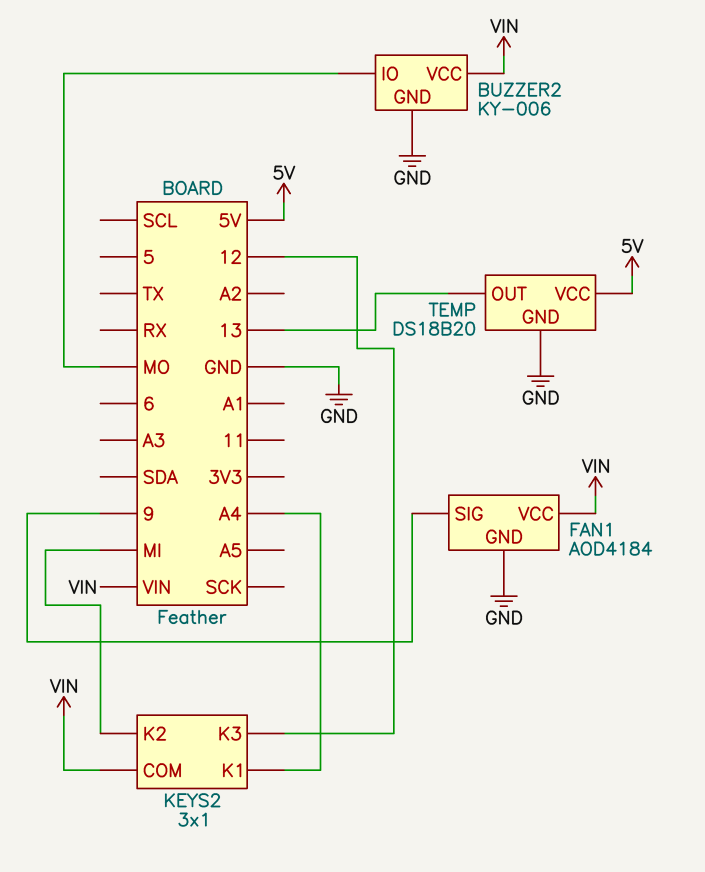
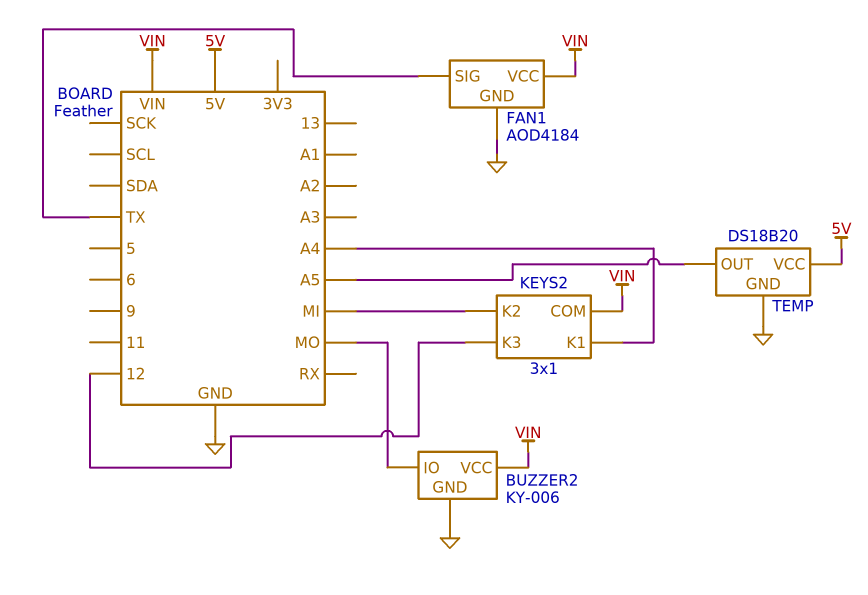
FAN1 pin SIG: 9 -> TX
TEMP pin OUT: 13 -> A5

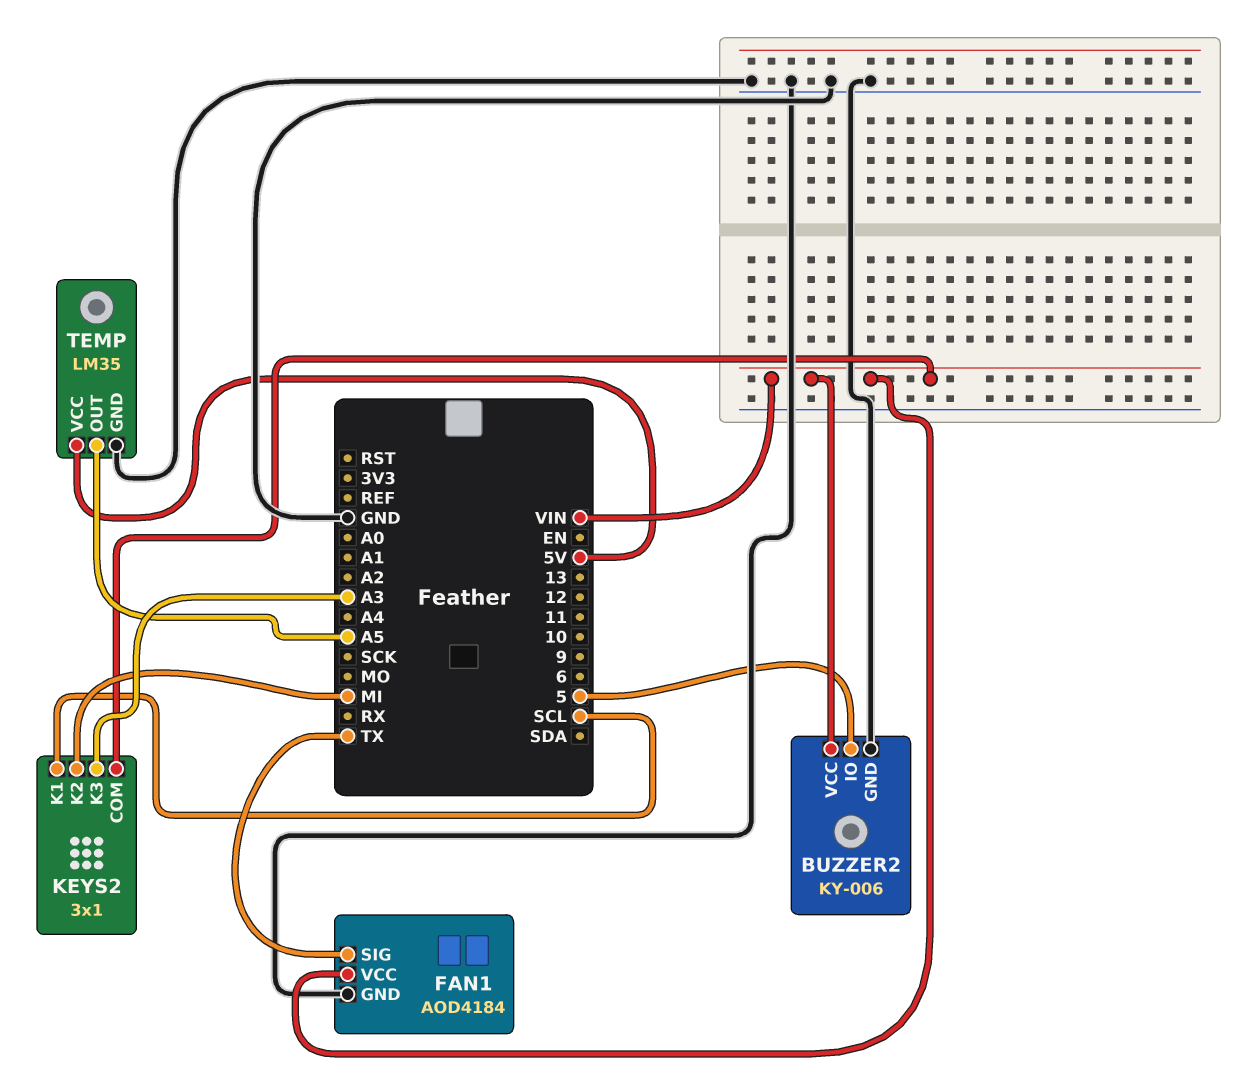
BUZZER2 pin IO: MO -> 5
KEYS2 pin K1: A4 -> SCL
KEYS2 pin K3: 12 -> A3
TEMP: DS18B20 -> LM35

